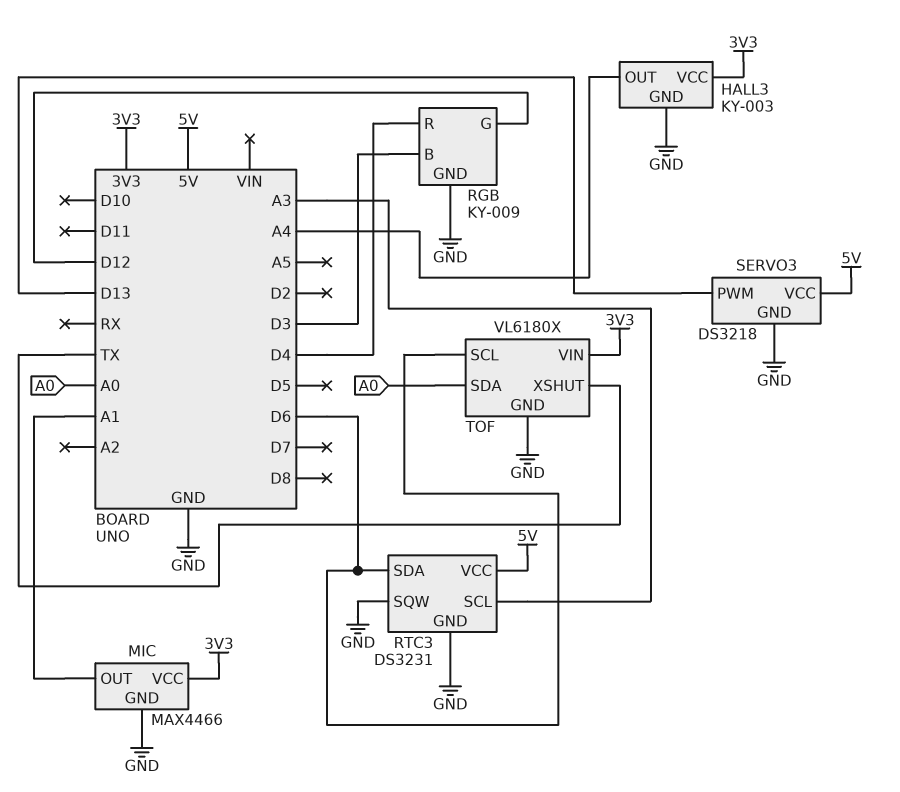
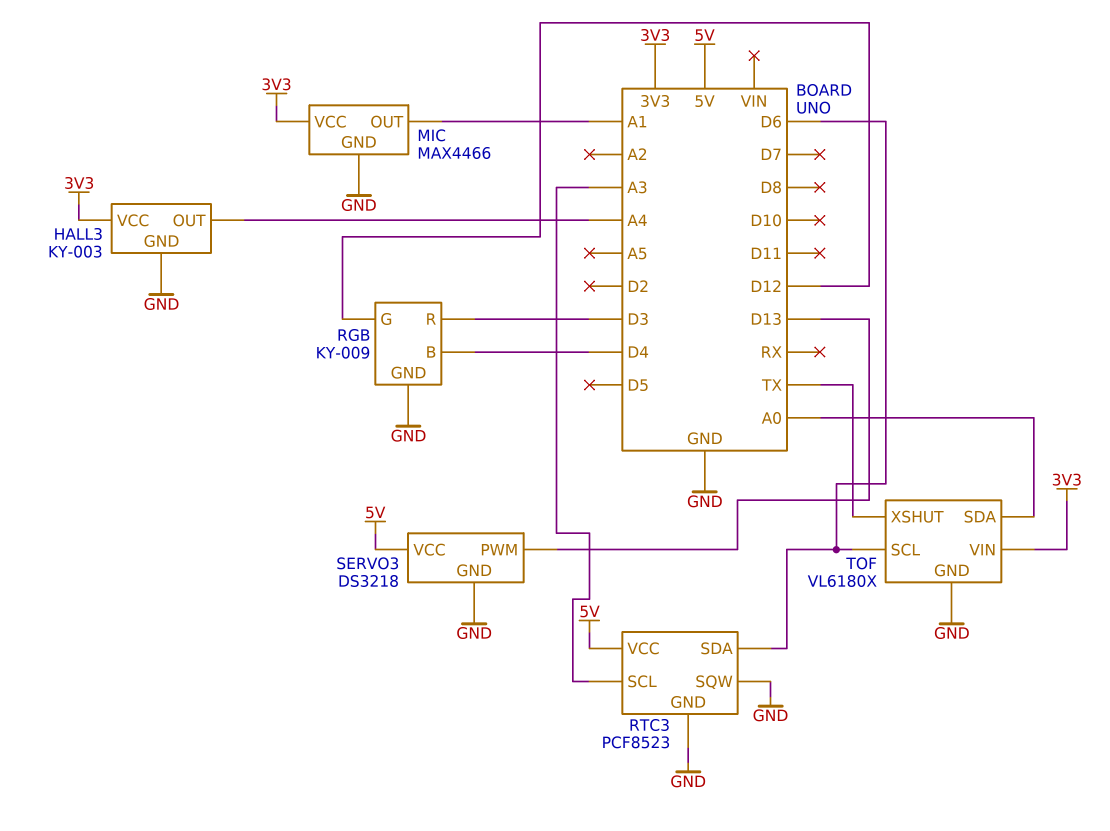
RGB pin B: D3 -> D4
RGB pin R: D4 -> D3
RTC3: DS3231 -> PCF8523

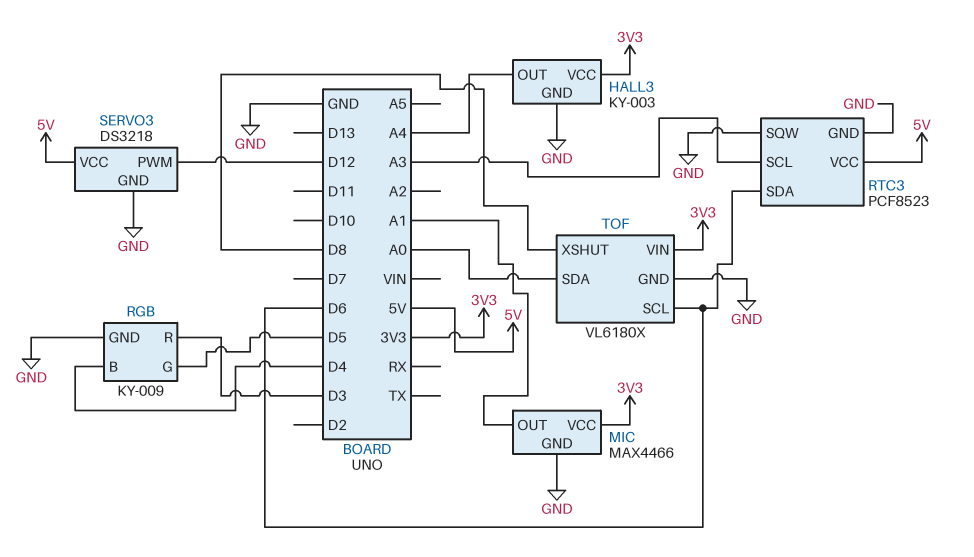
RGB pin G: D12 -> D5
SERVO3 pin PWM: D13 -> D12
TOF pin XSHUT: TX -> D8

